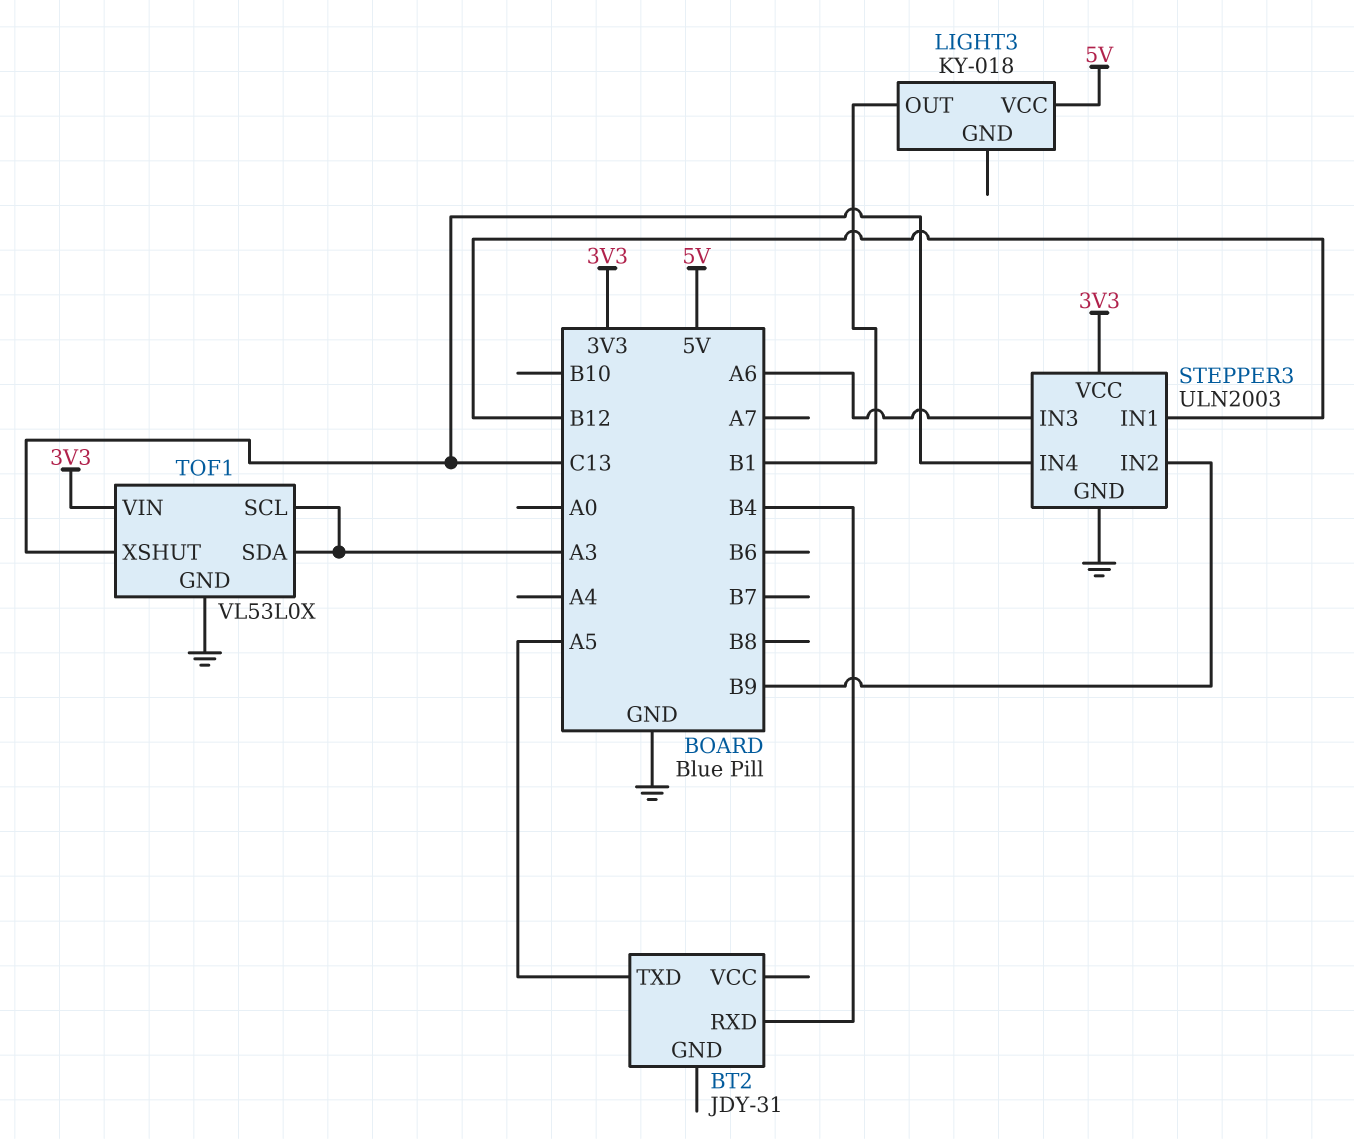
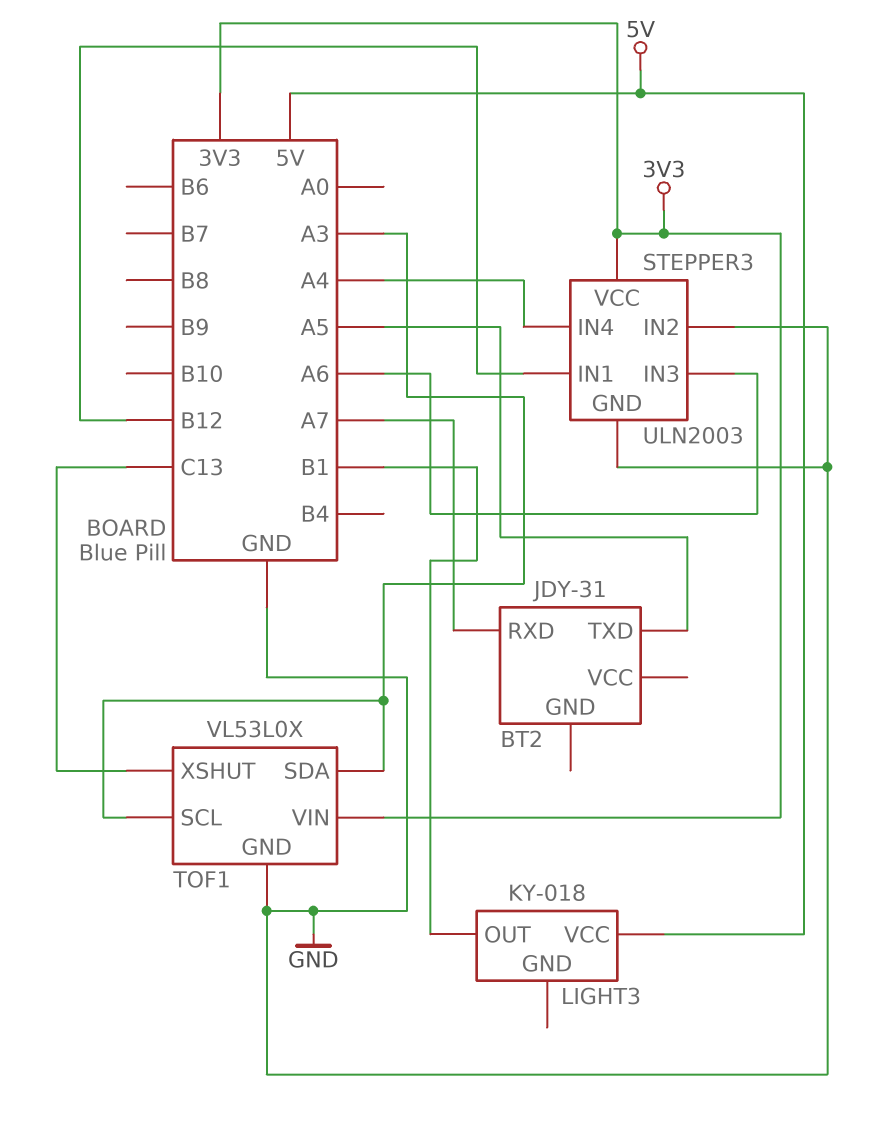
BT2 pin RXD: B4 -> A7
STEPPER3 pin IN2: B9 -> GND
STEPPER3 pin IN4: C13 -> A4

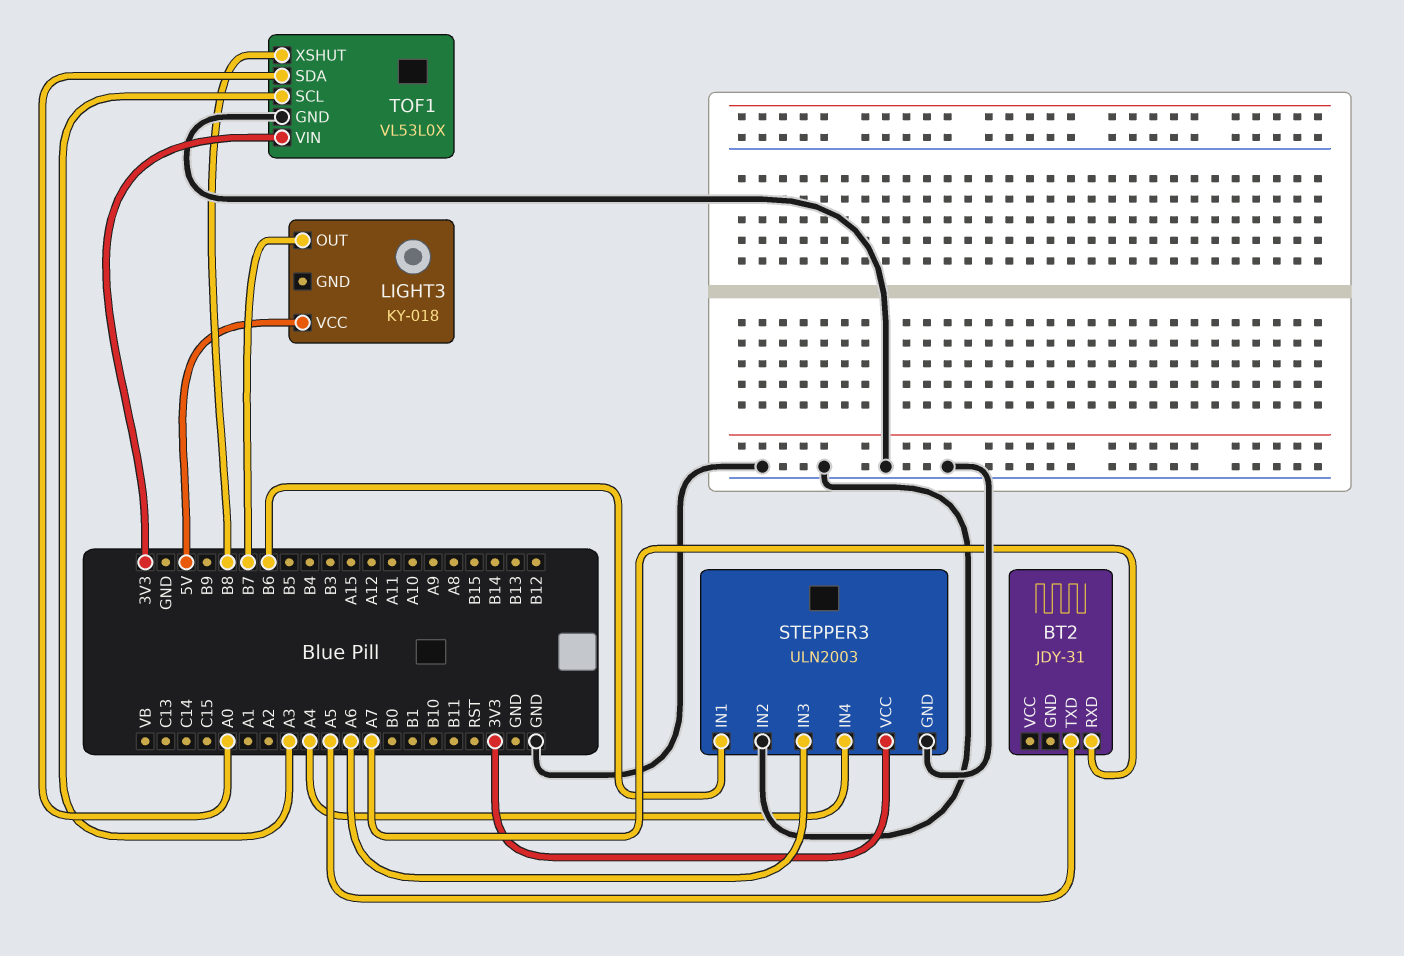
LIGHT3 pin OUT: B1 -> B7
STEPPER3 pin IN1: B12 -> B6
TOF1 pin SDA: A3 -> A0
TOF1 pin XSHUT: C13 -> B8

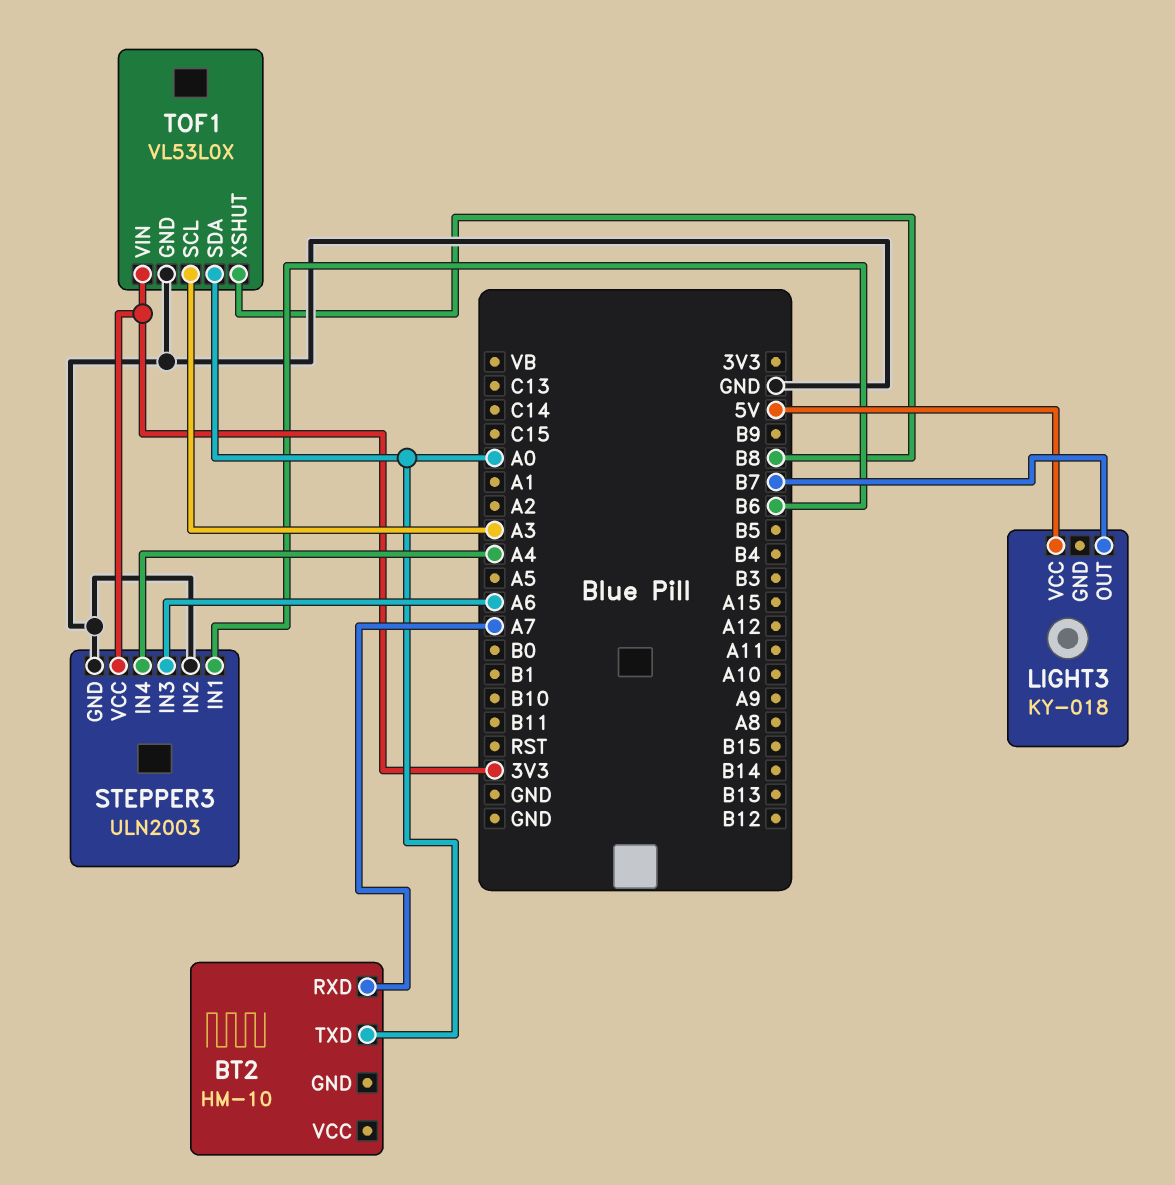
BT2: JDY-31 -> HM-10
BT2 pin TXD: A5 -> A0

